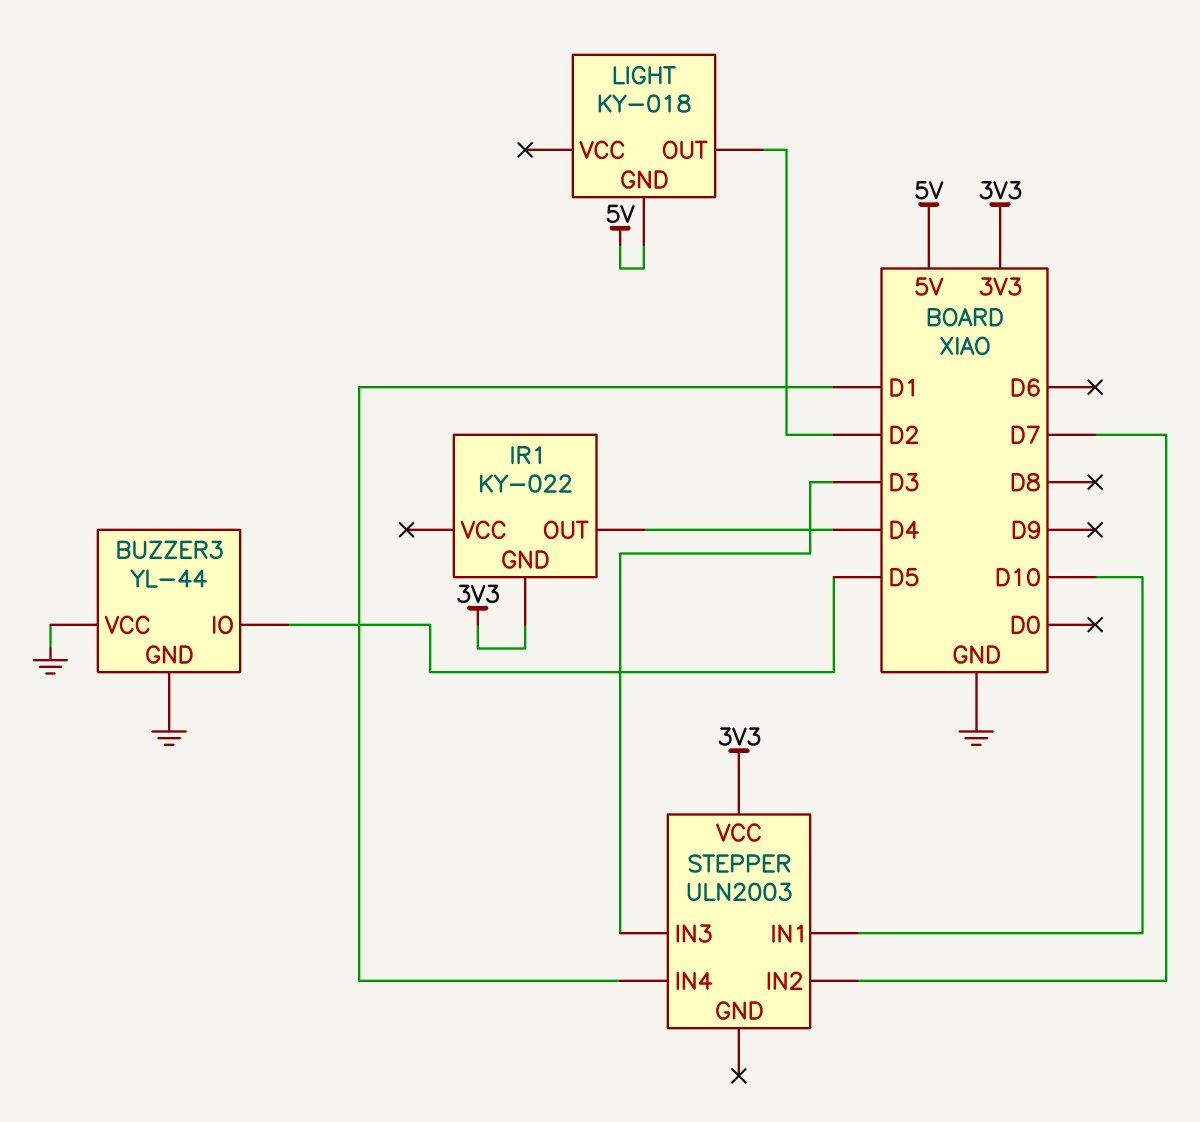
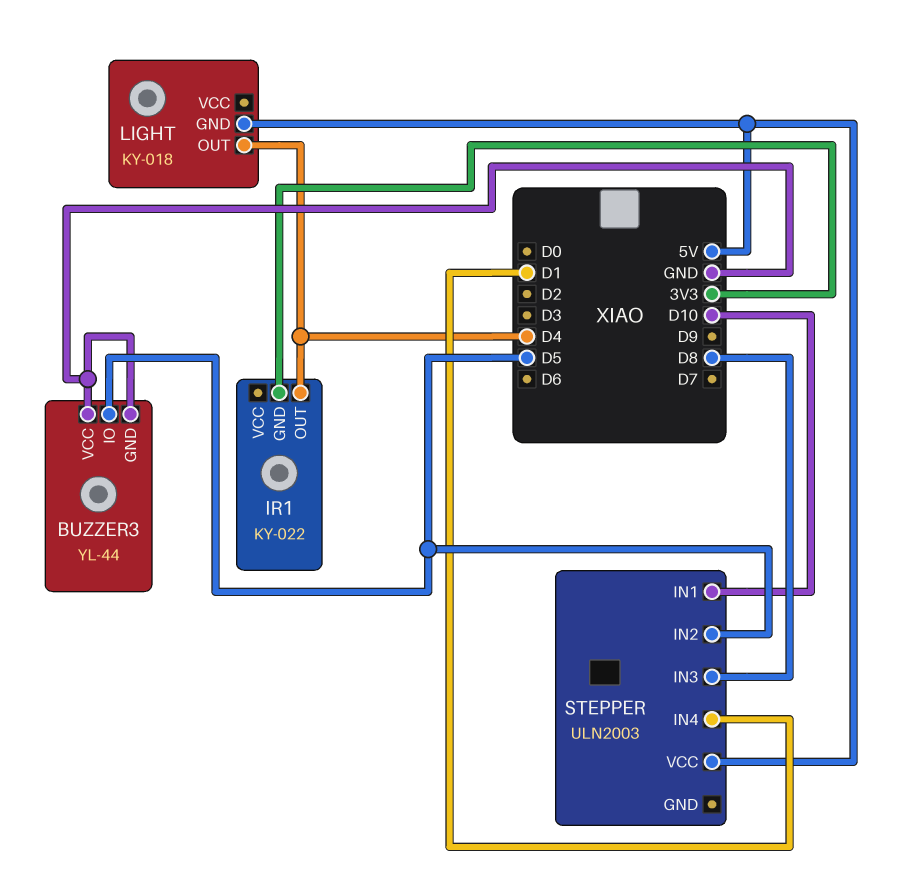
LIGHT pin OUT: D2 -> D4
STEPPER pin IN2: D7 -> D5
STEPPER pin IN3: D3 -> D8
STEPPER pin VCC: 3V3 -> 5V

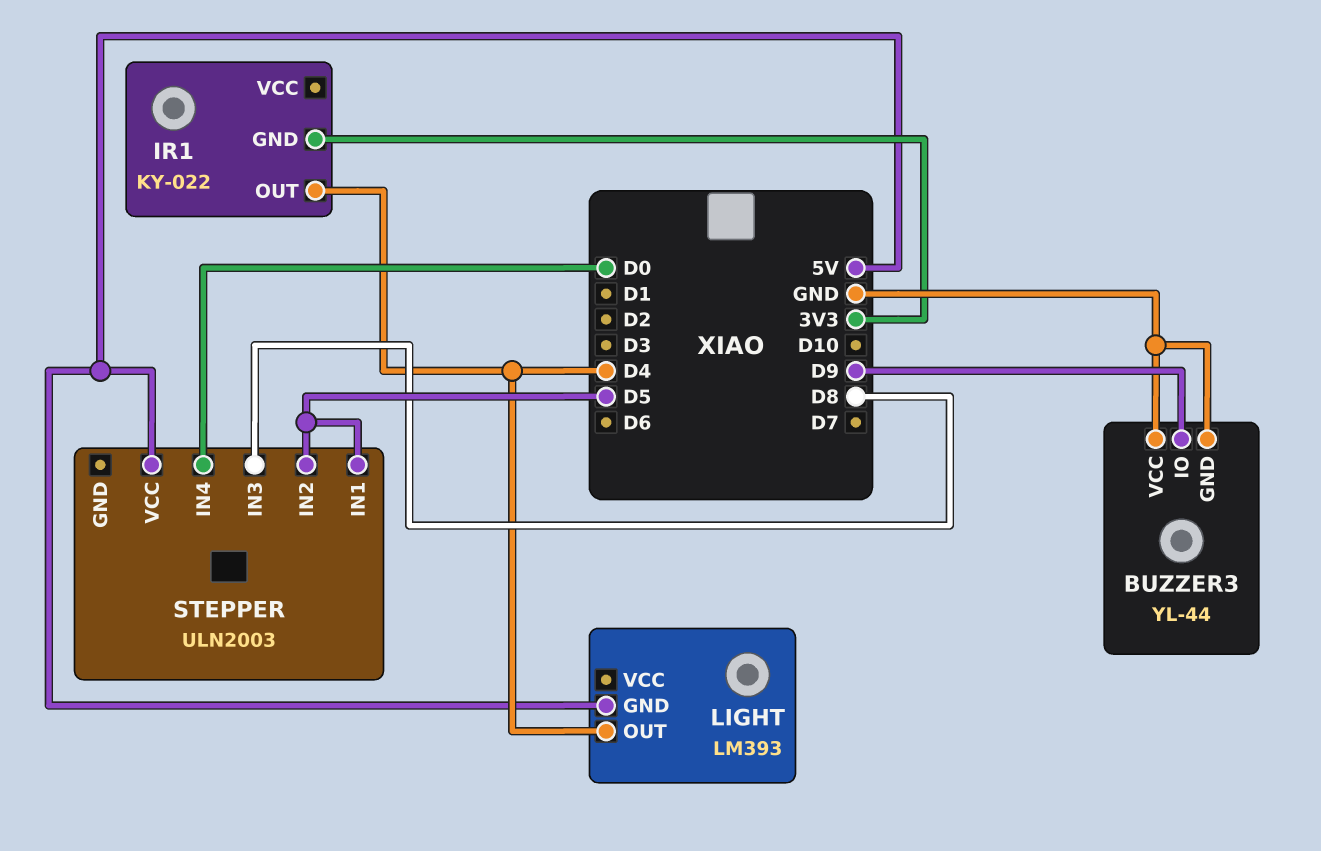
BUZZER3 pin IO: D5 -> D9
LIGHT: KY-018 -> LM393
STEPPER pin IN1: D10 -> D5
STEPPER pin IN4: D1 -> D0

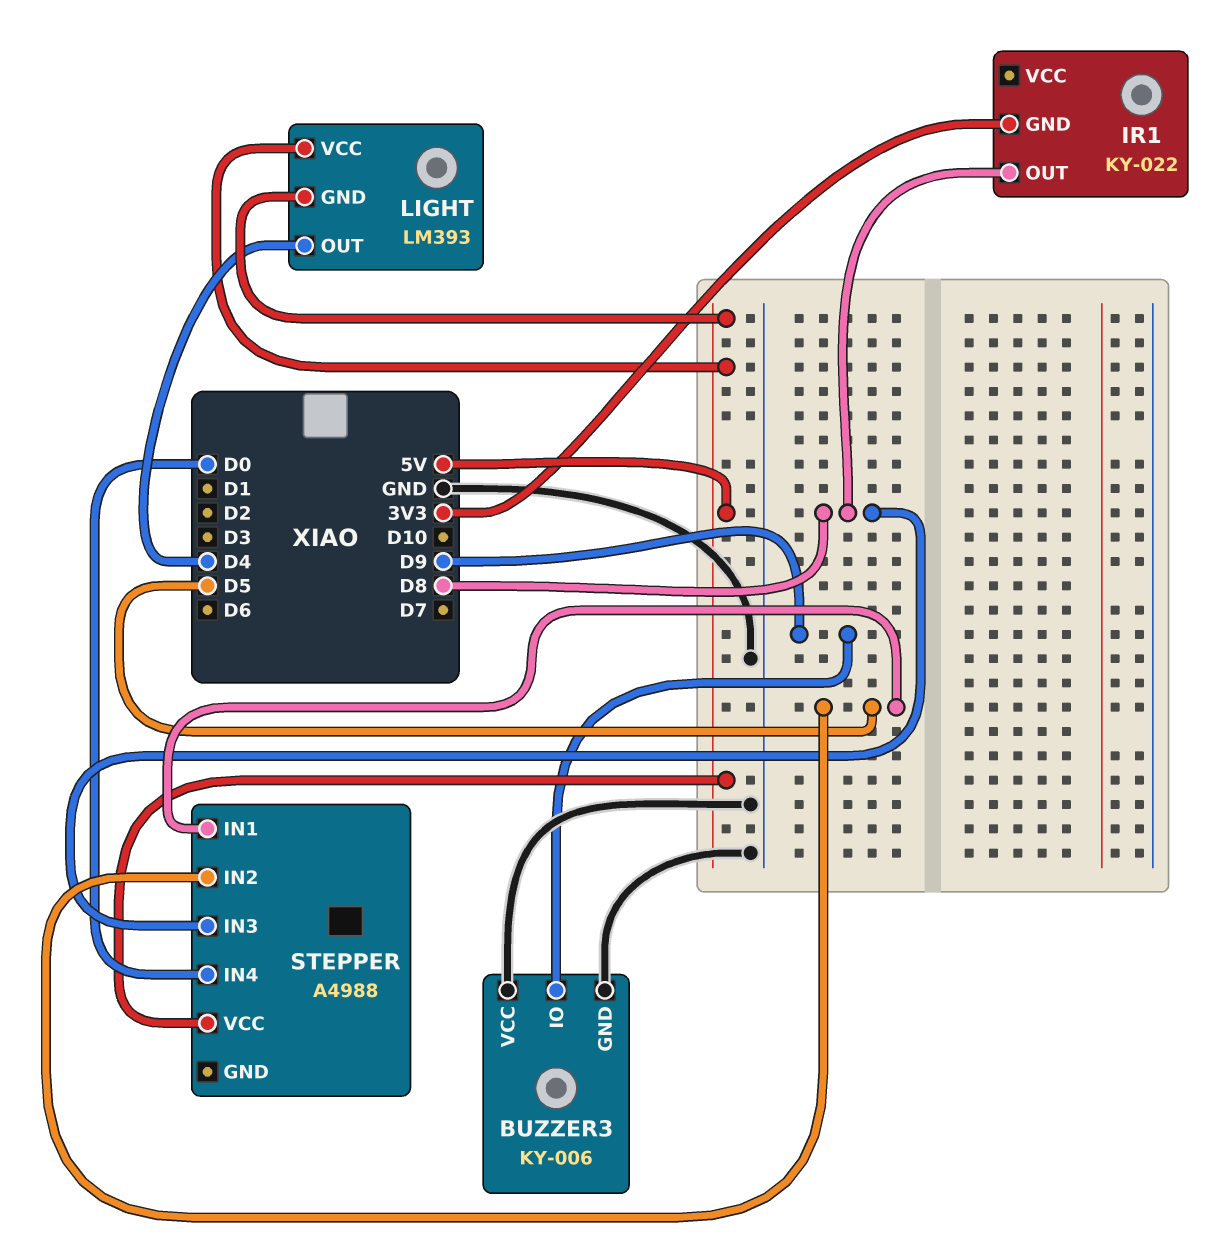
BUZZER3: YL-44 -> KY-006
IR1 pin OUT: D4 -> D8
LIGHT pin VCC: none -> 5V
STEPPER: ULN2003 -> A4988

